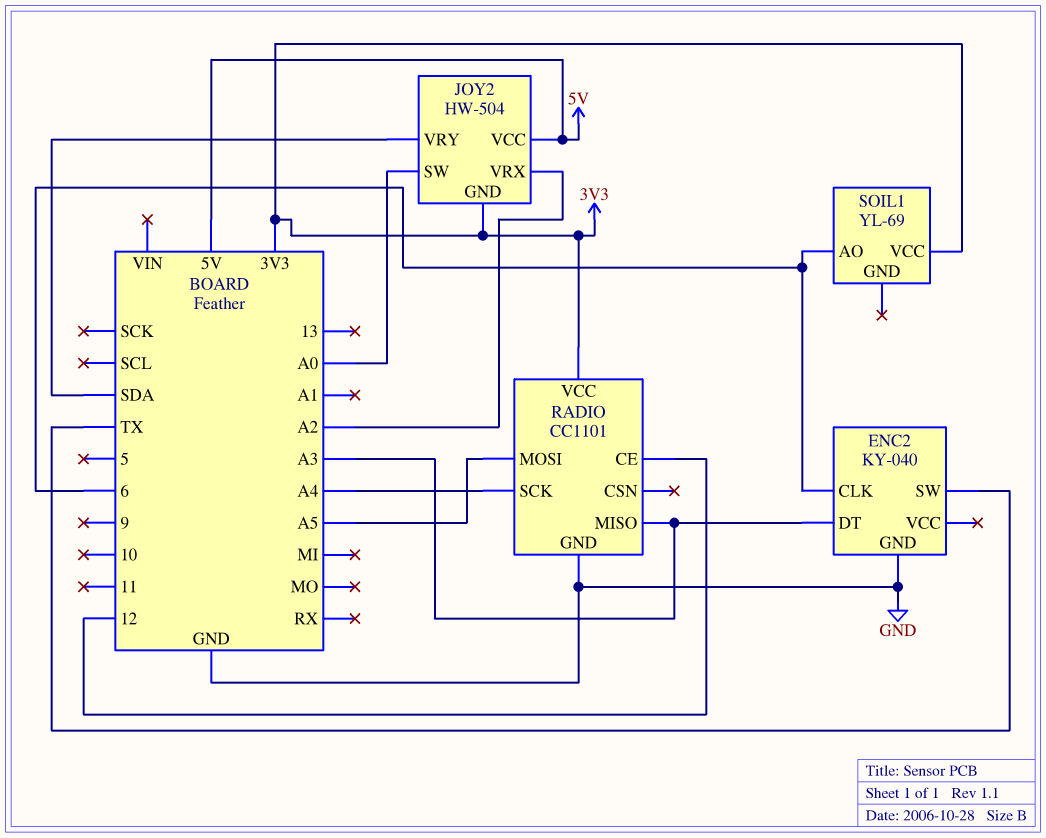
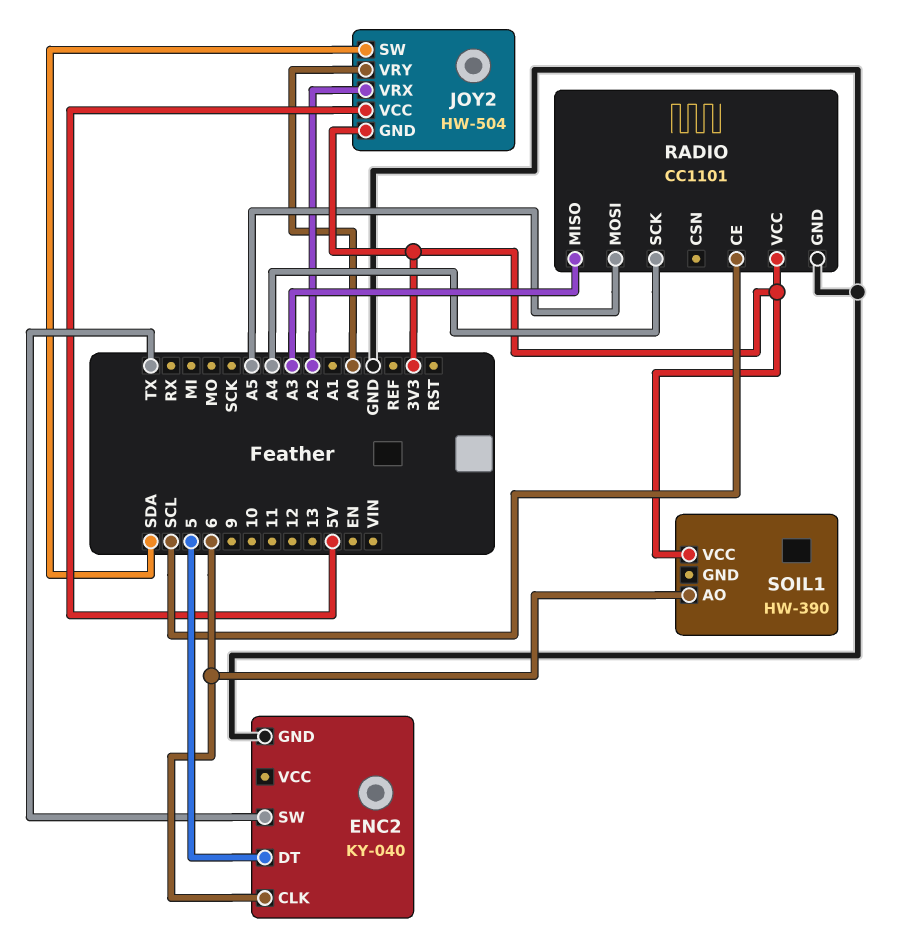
ENC2 pin DT: A3 -> 5
JOY2 pin SW: A0 -> SDA
JOY2 pin VRY: SDA -> A0
RADIO pin CE: 12 -> SCL
SOIL1: YL-69 -> HW-390

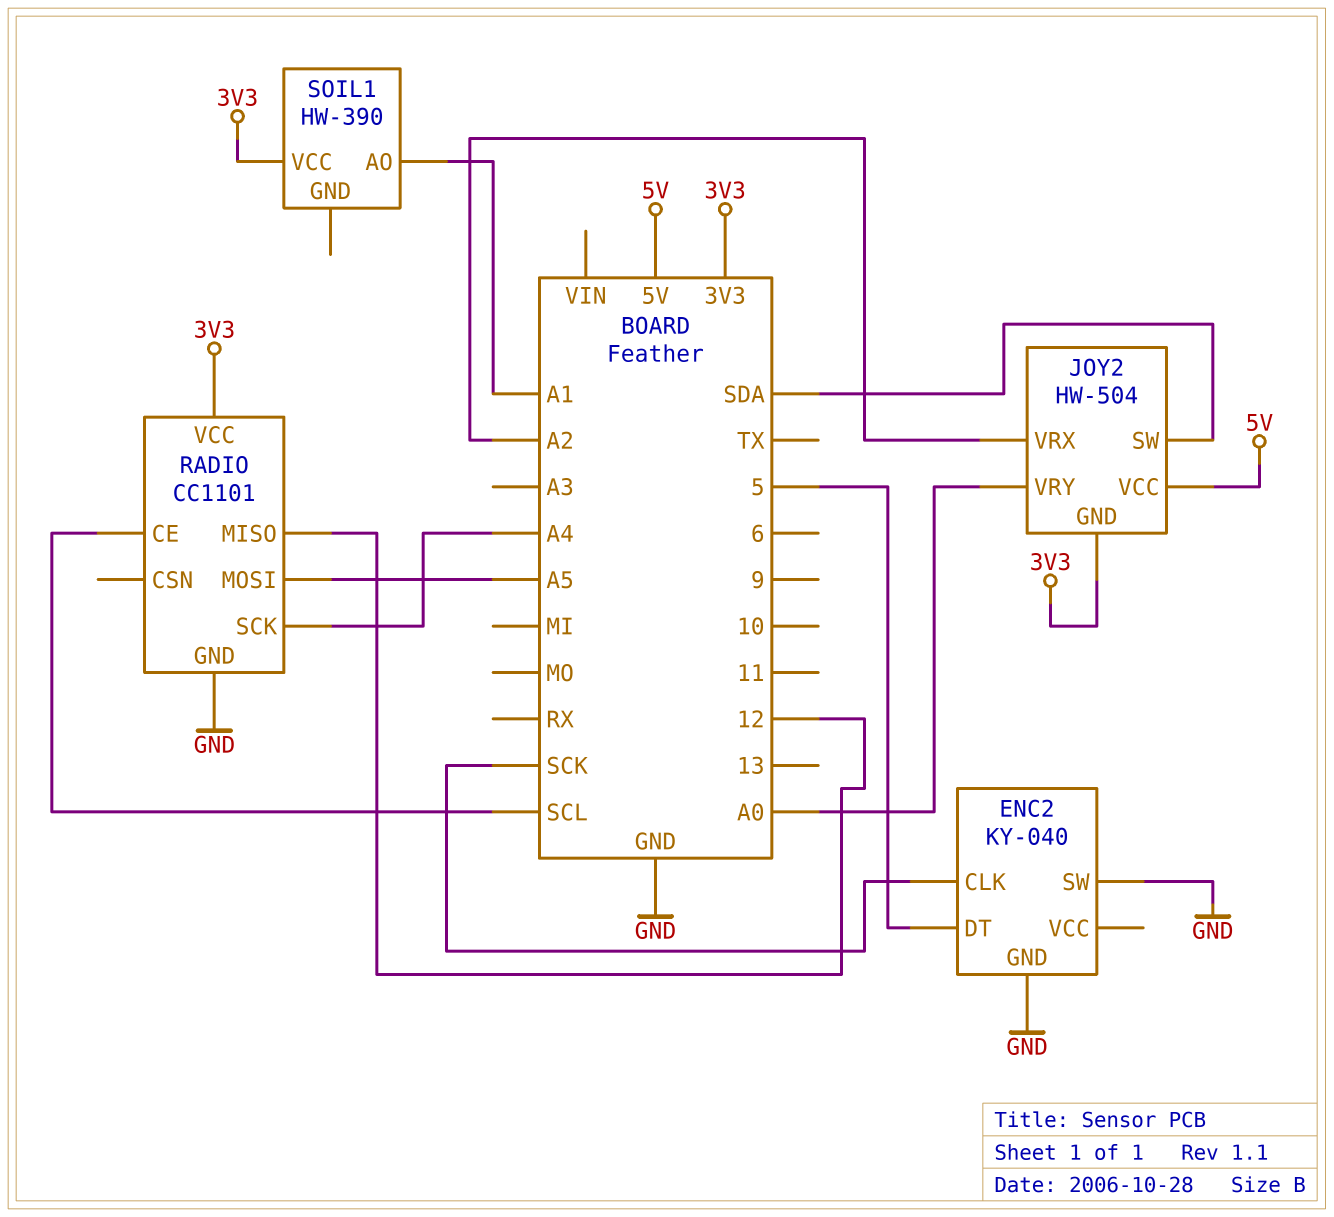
ENC2 pin CLK: 6 -> SCK
ENC2 pin SW: TX -> GND
RADIO pin MISO: A3 -> 12
SOIL1 pin AO: 6 -> A1

